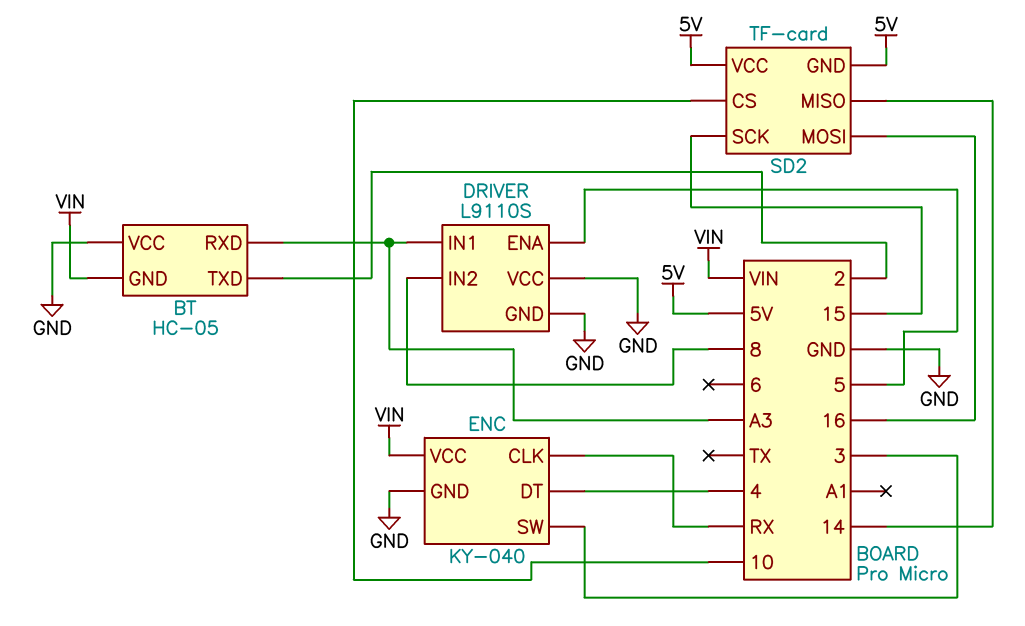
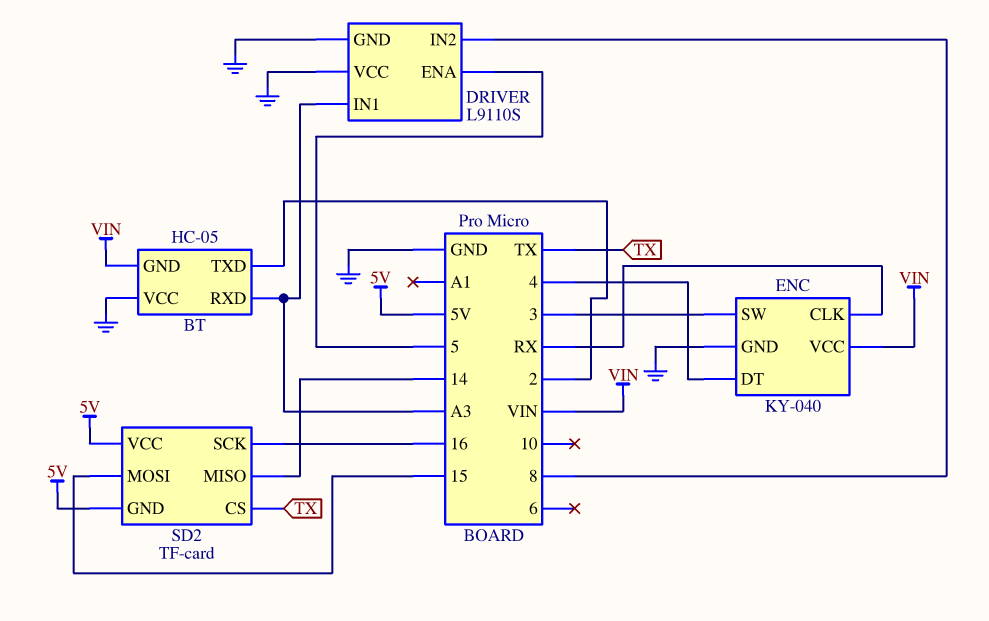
SD2 pin CS: 10 -> TX
SD2 pin MOSI: 16 -> 15
SD2 pin SCK: 15 -> 16

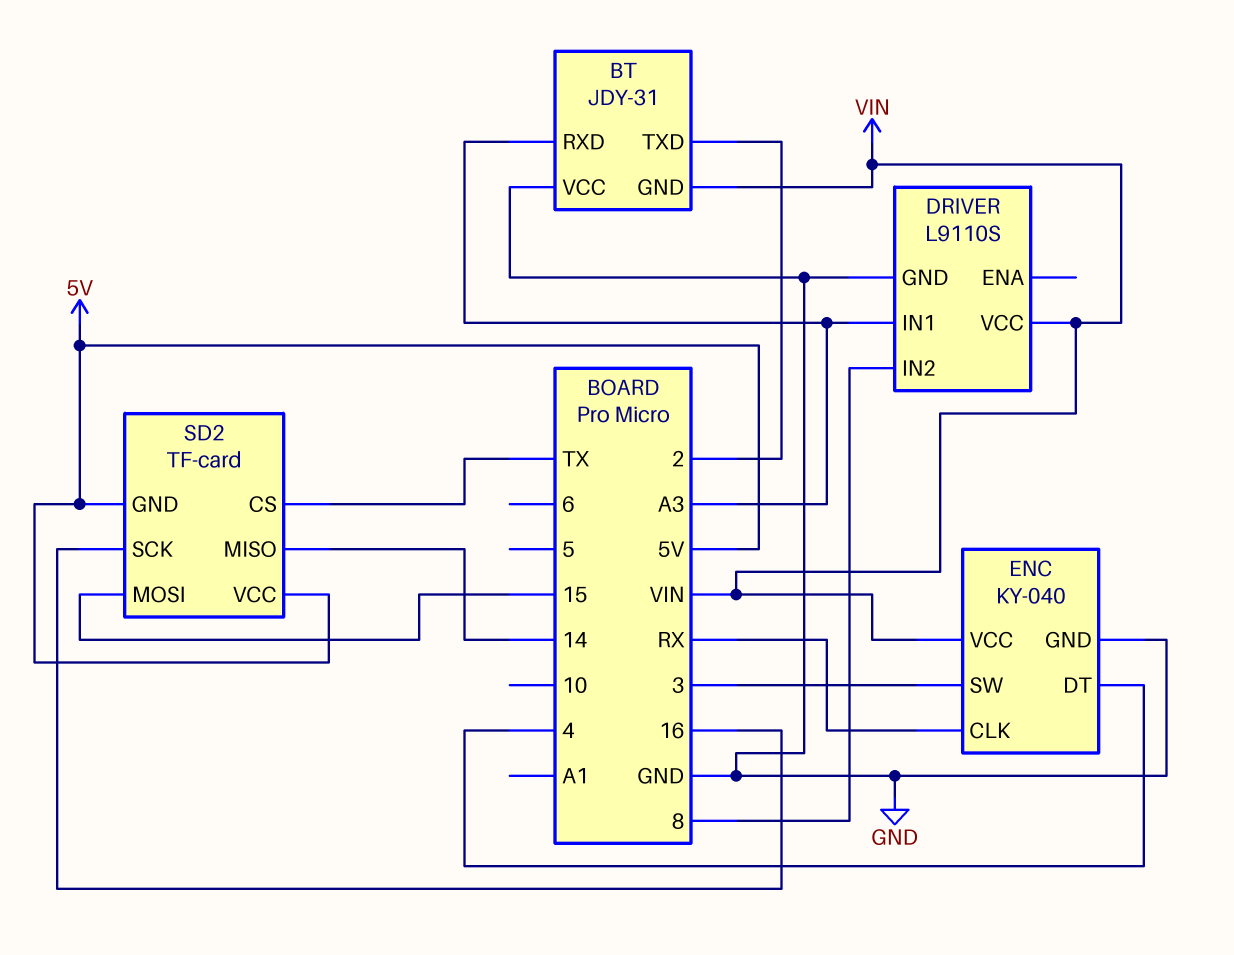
BT: HC-05 -> JDY-31
DRIVER pin ENA: 5 -> none
DRIVER pin VCC: GND -> VIN

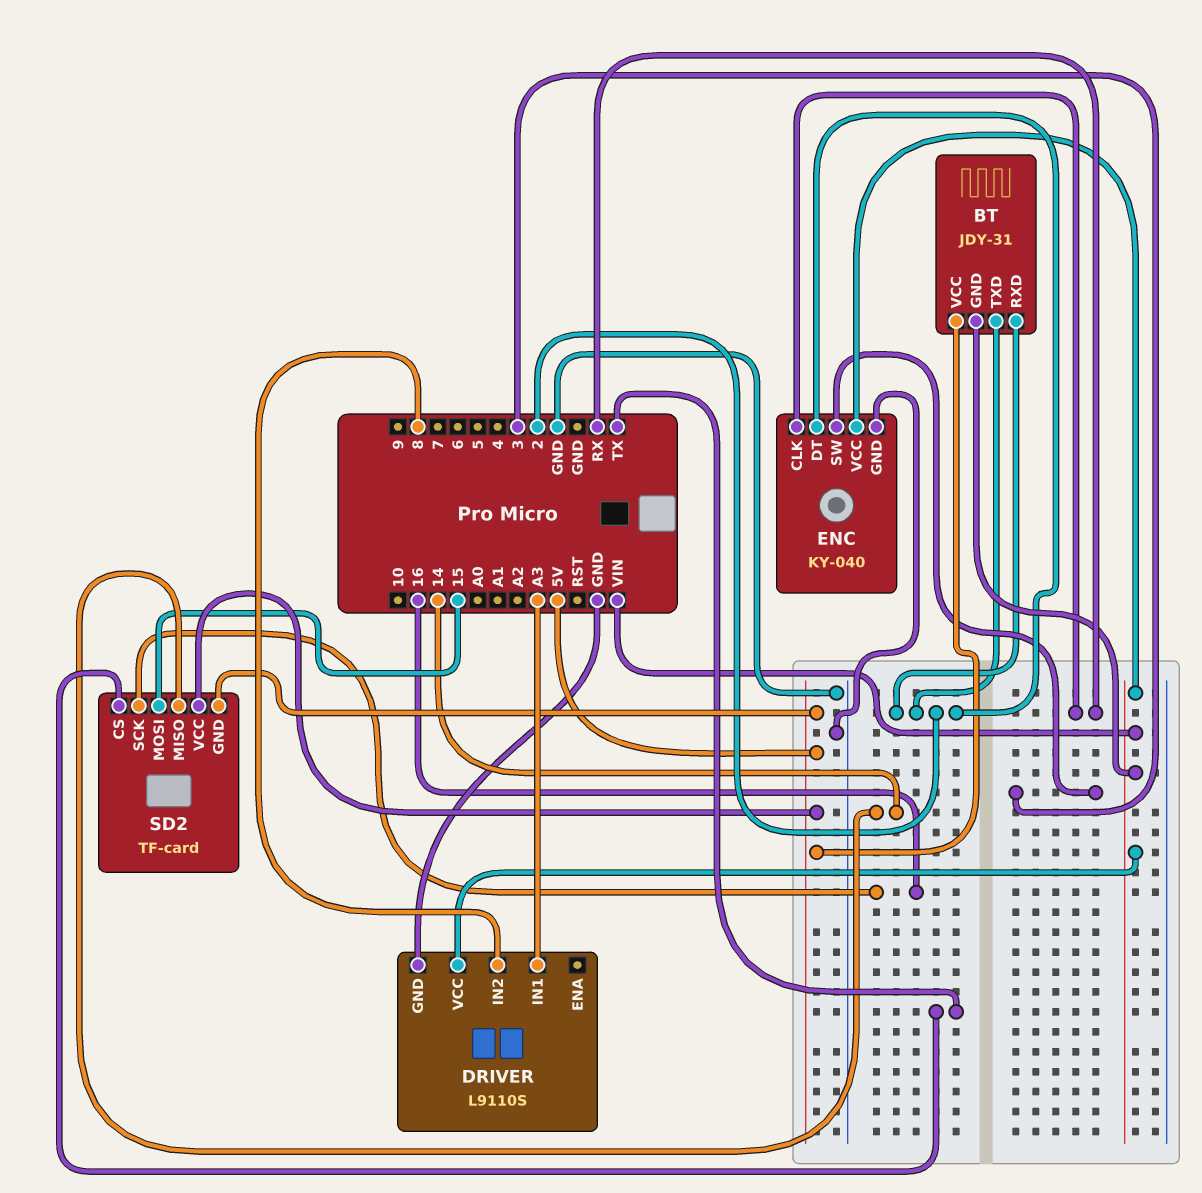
BT pin RXD: A3 -> 2
BT pin VCC: GND -> 5V
ENC pin DT: 4 -> 2

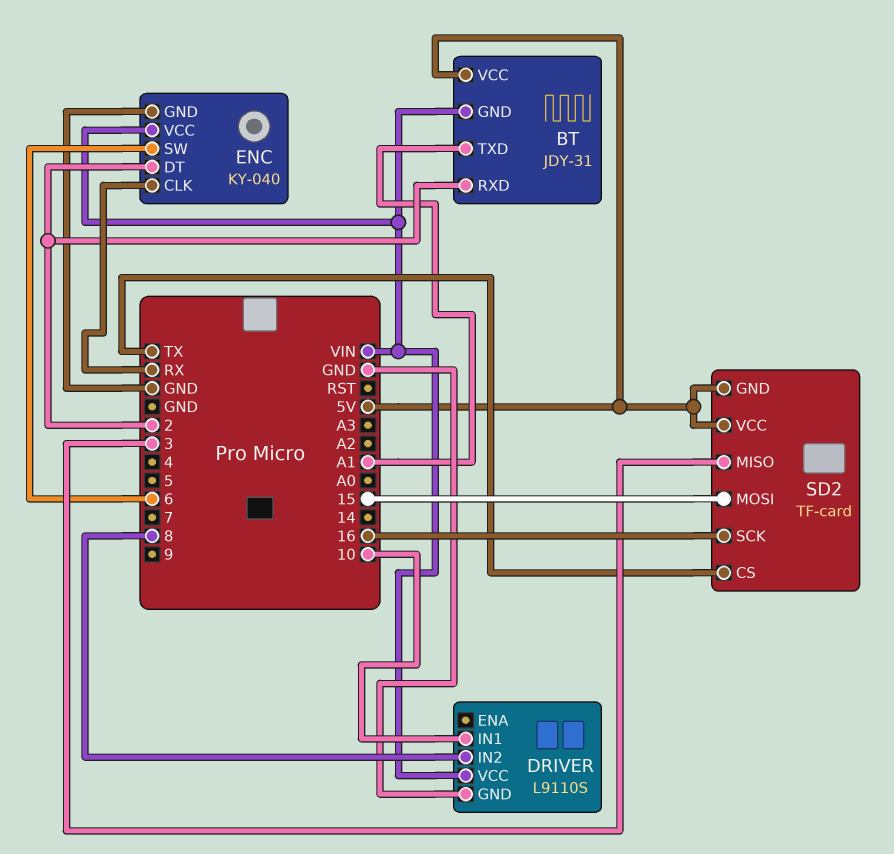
BT pin TXD: 2 -> A1
DRIVER pin IN1: A3 -> 10
ENC pin SW: 3 -> 6
SD2 pin MISO: 14 -> 3

